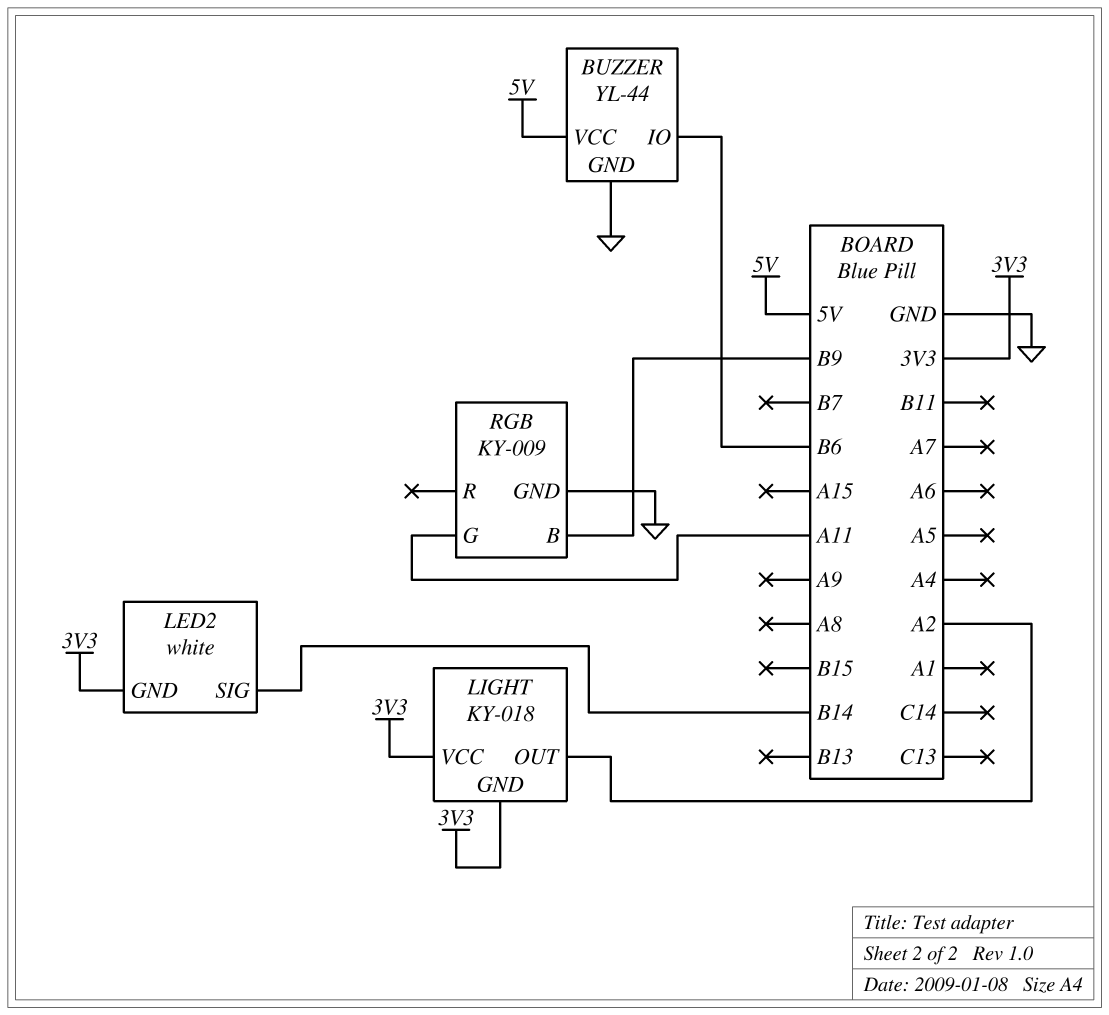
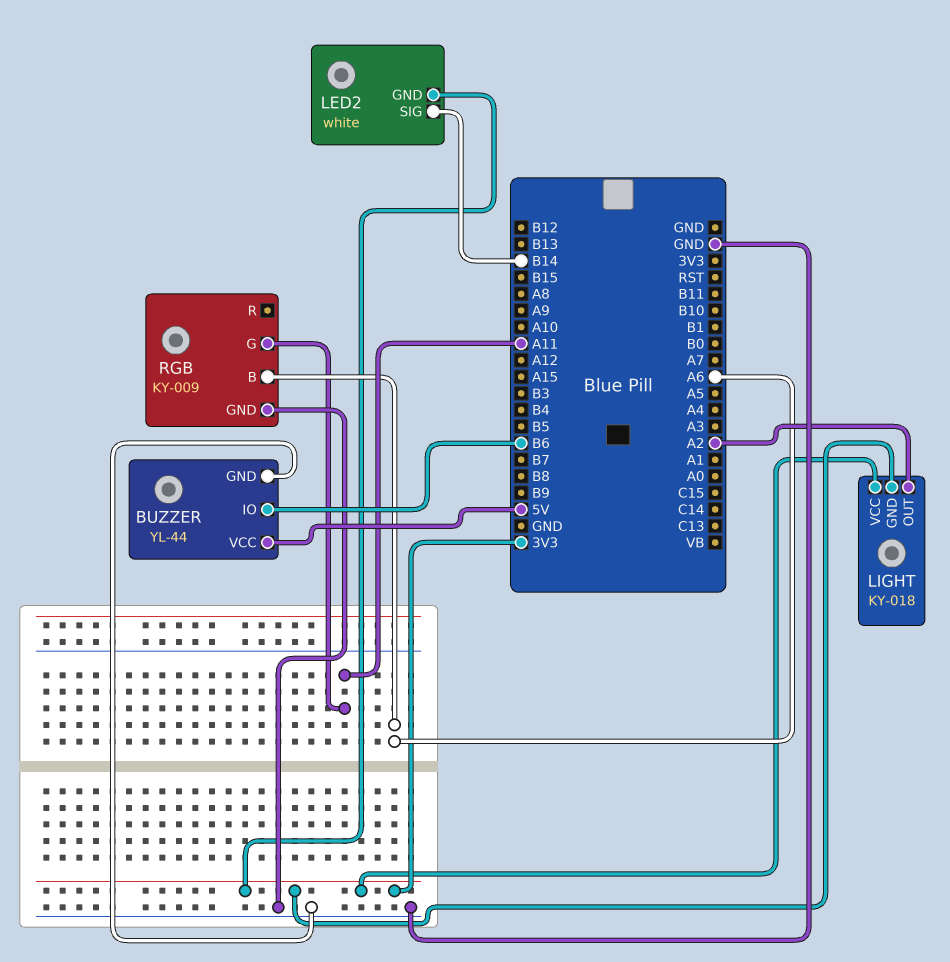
RGB pin B: B9 -> A6

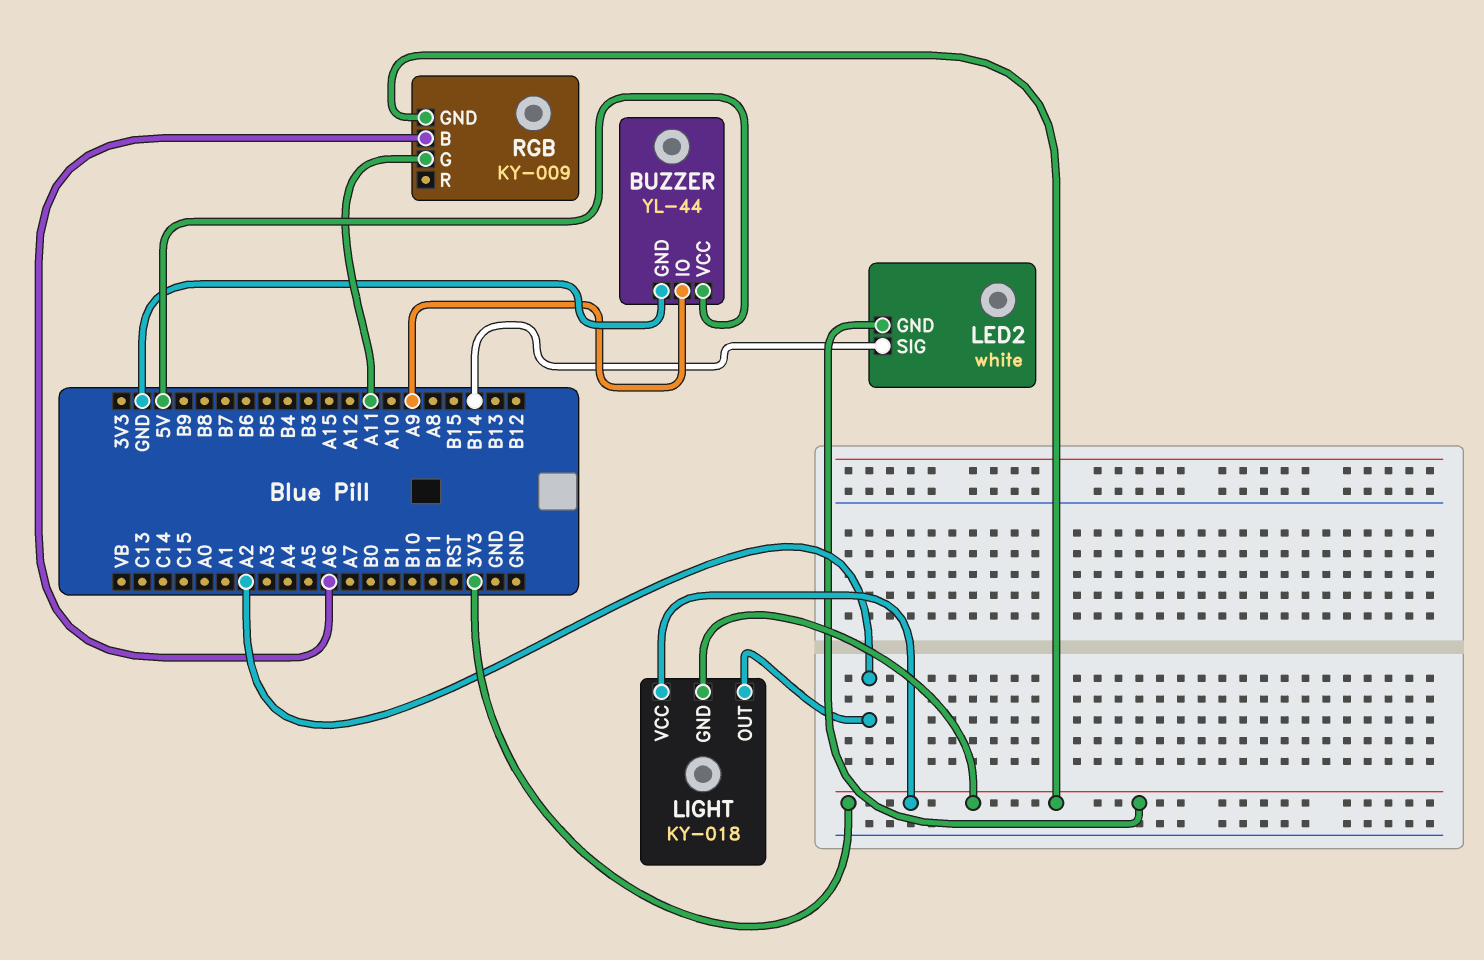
BUZZER pin IO: B6 -> A9
RGB pin GND: GND -> 3V3

